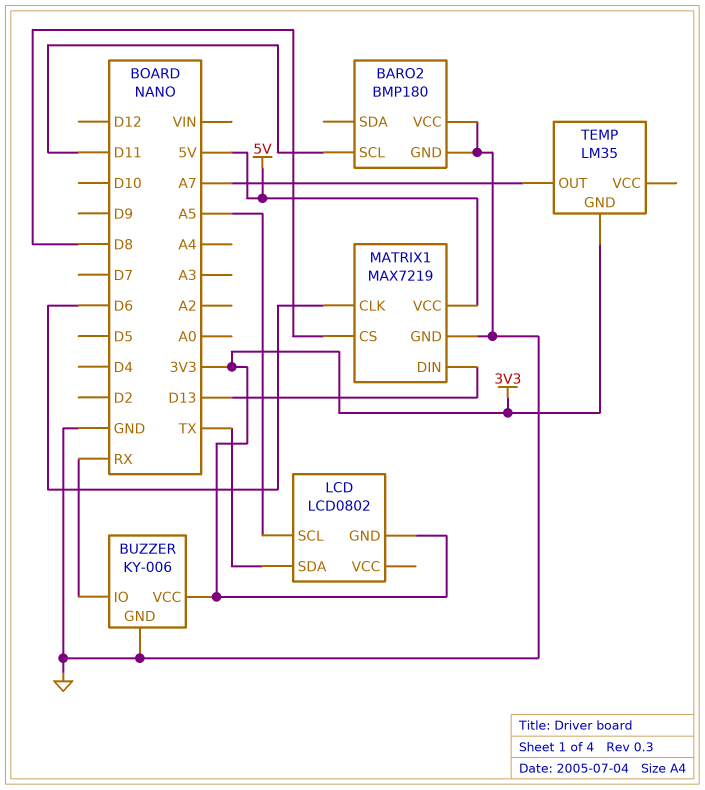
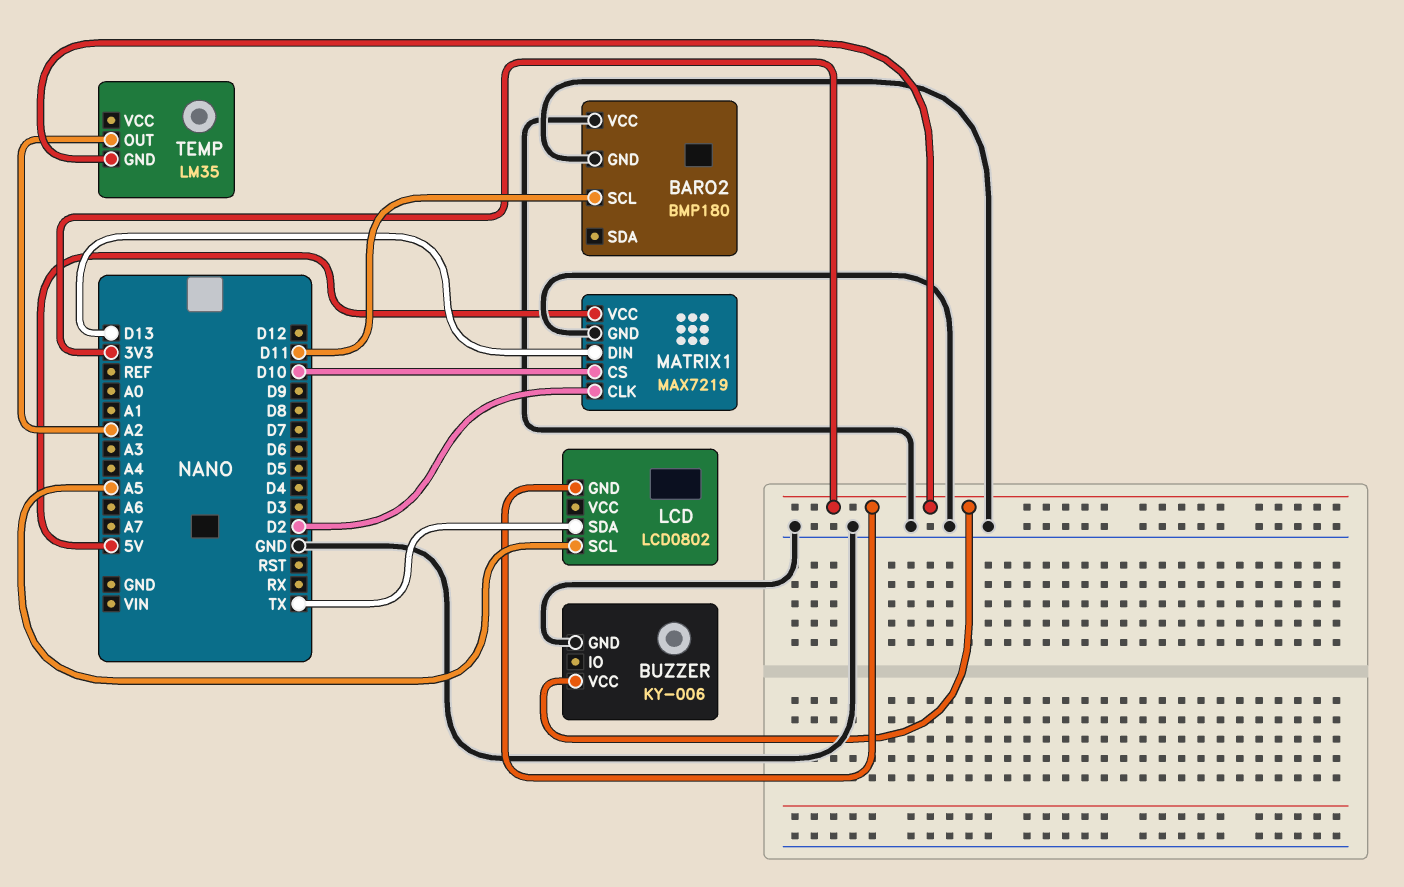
BUZZER pin IO: RX -> none
MATRIX1 pin CLK: D6 -> D2
MATRIX1 pin CS: D8 -> D10
TEMP pin OUT: A7 -> A2

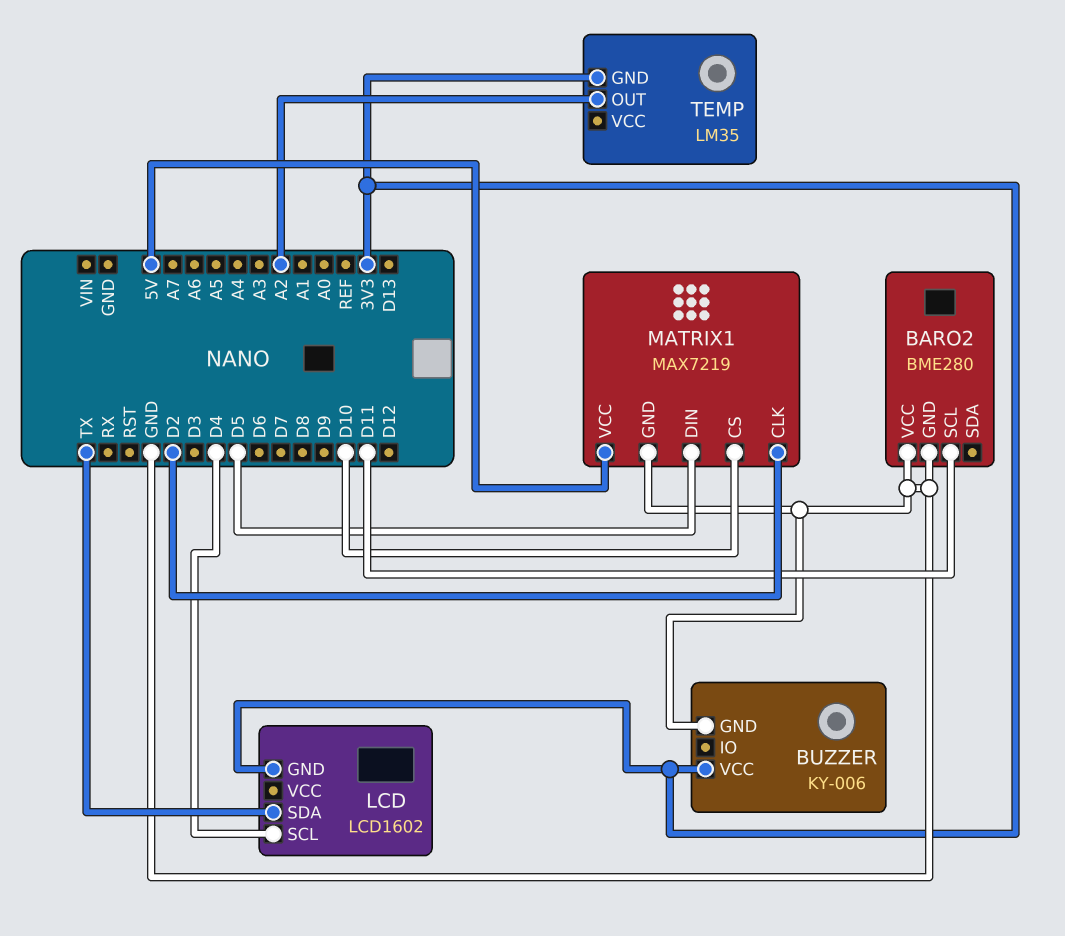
BARO2: BMP180 -> BME280
LCD: LCD0802 -> LCD1602
LCD pin SCL: A5 -> D4
MATRIX1 pin DIN: D13 -> D5

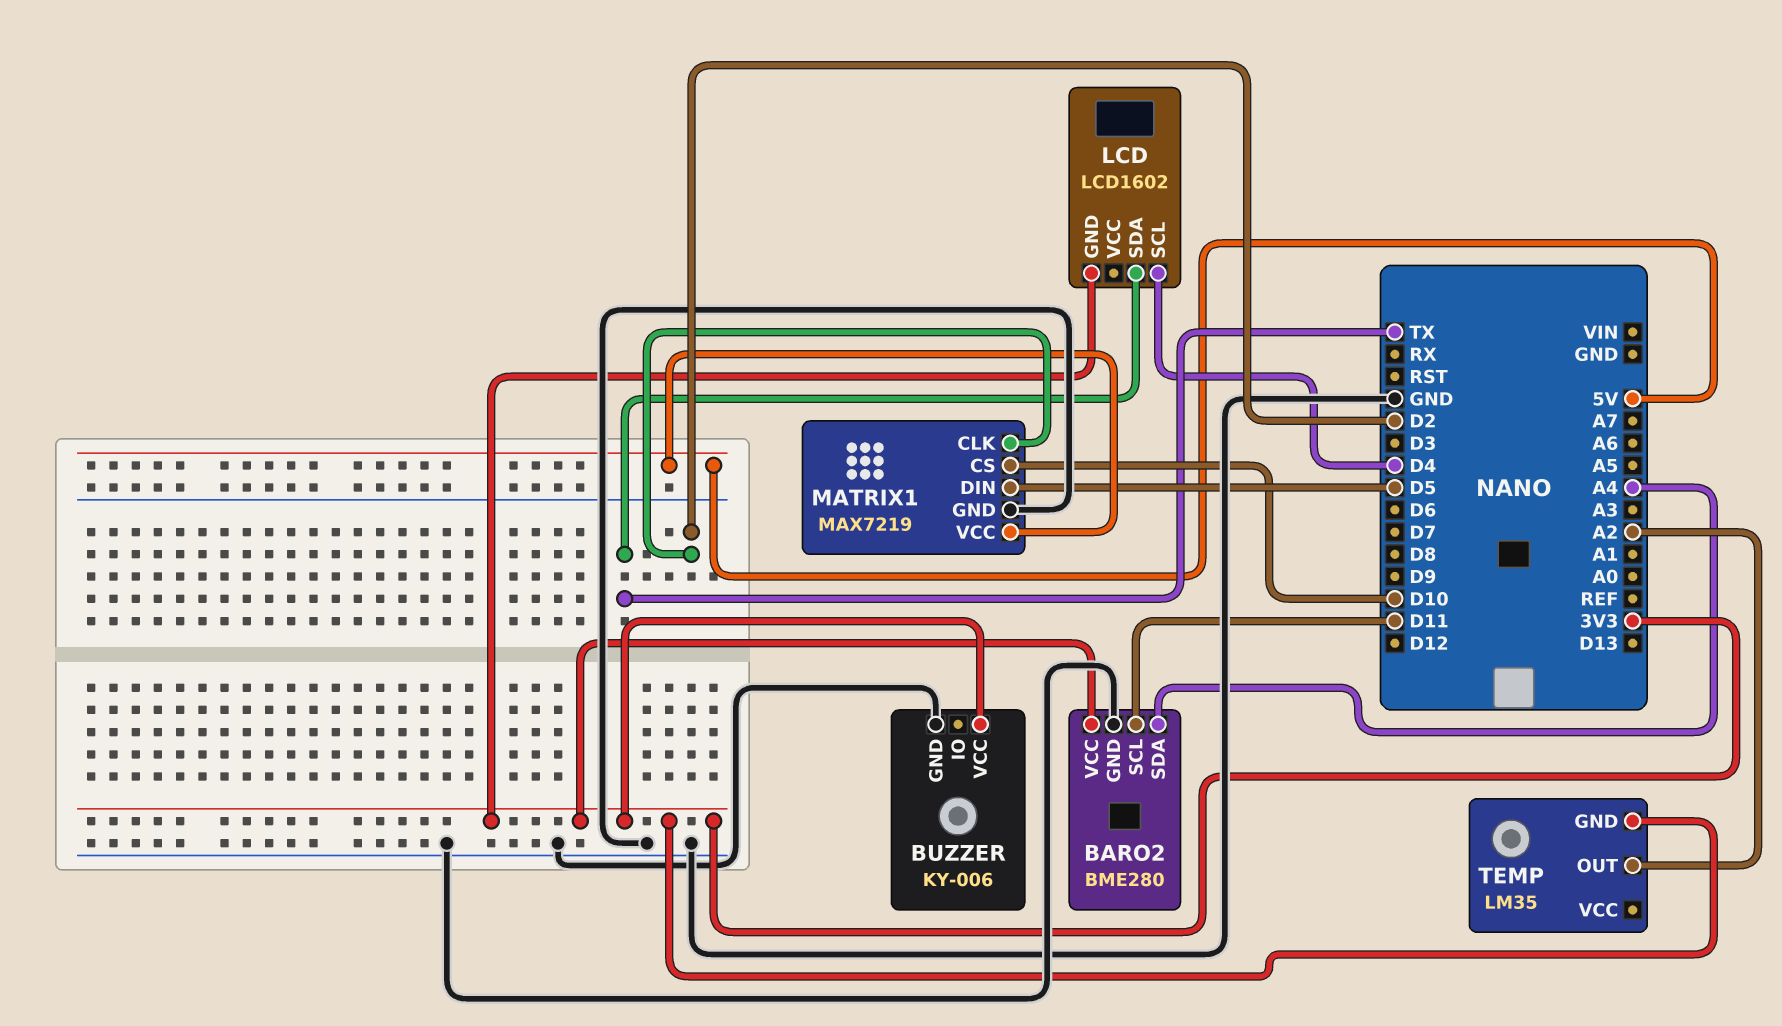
BARO2 pin SDA: none -> A4
BARO2 pin VCC: GND -> 3V3

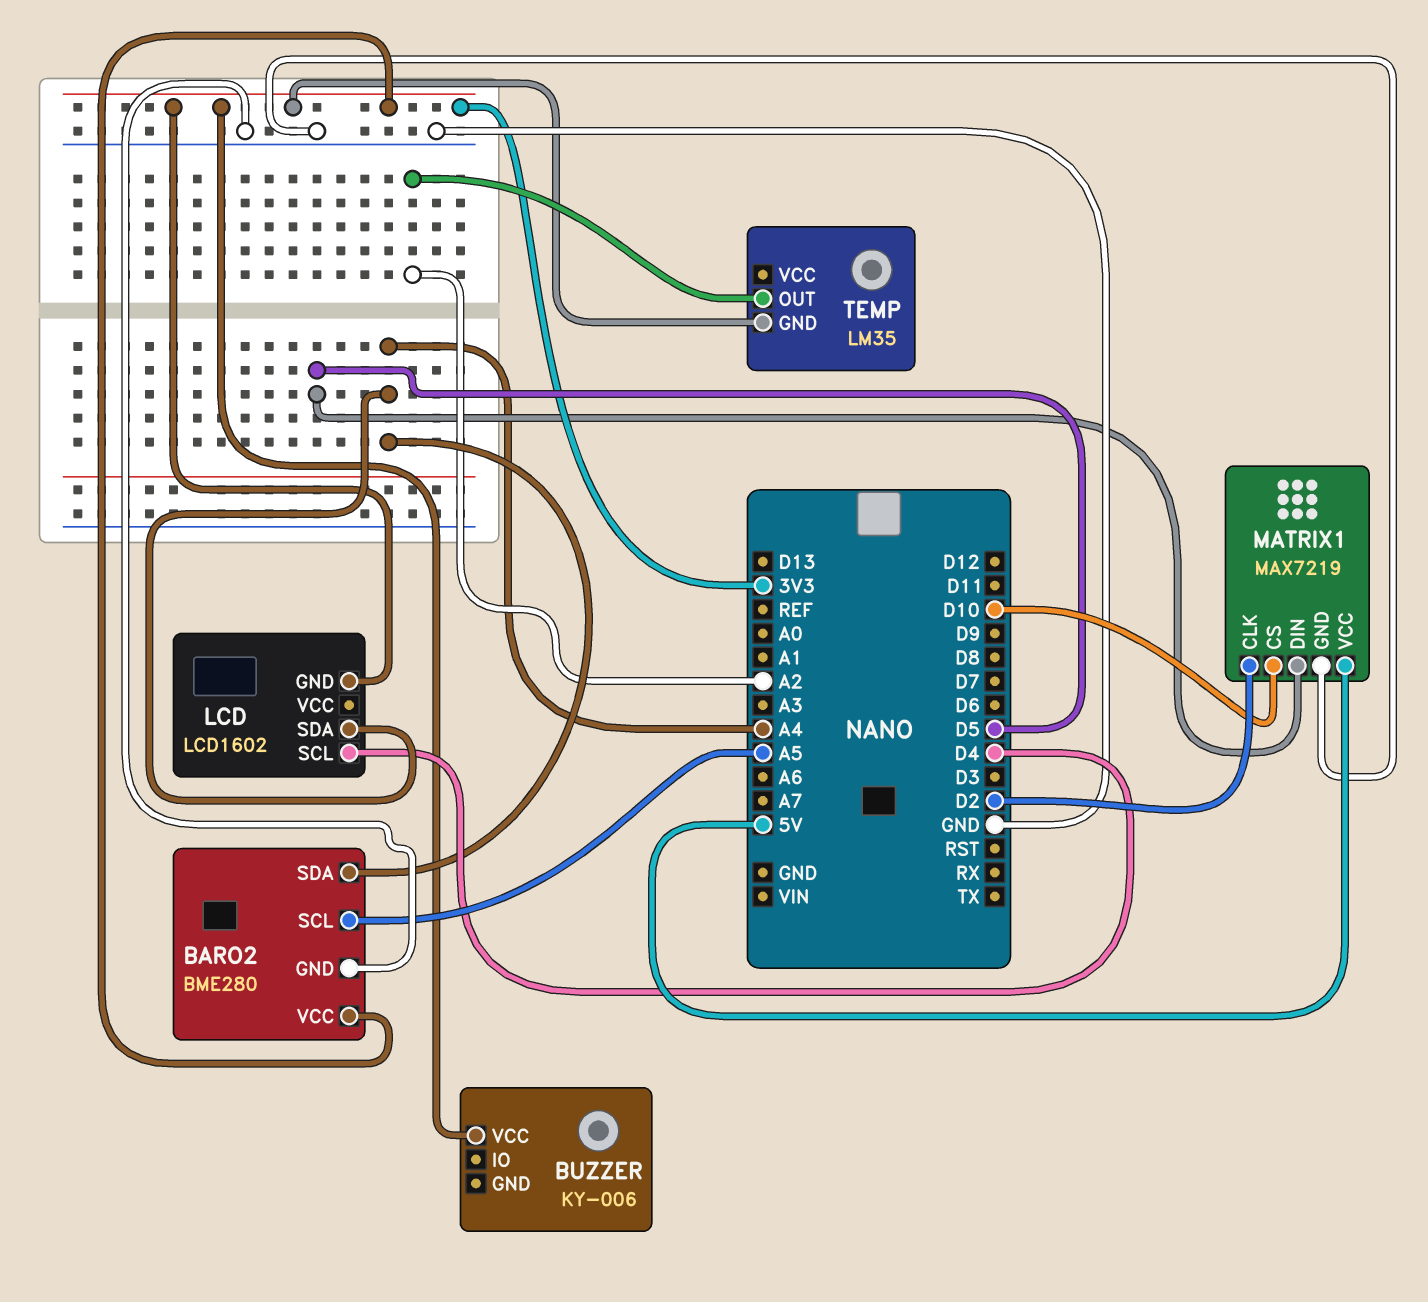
BARO2 pin SCL: D11 -> A5
BUZZER pin GND: GND -> none
LCD pin SDA: TX -> A4

